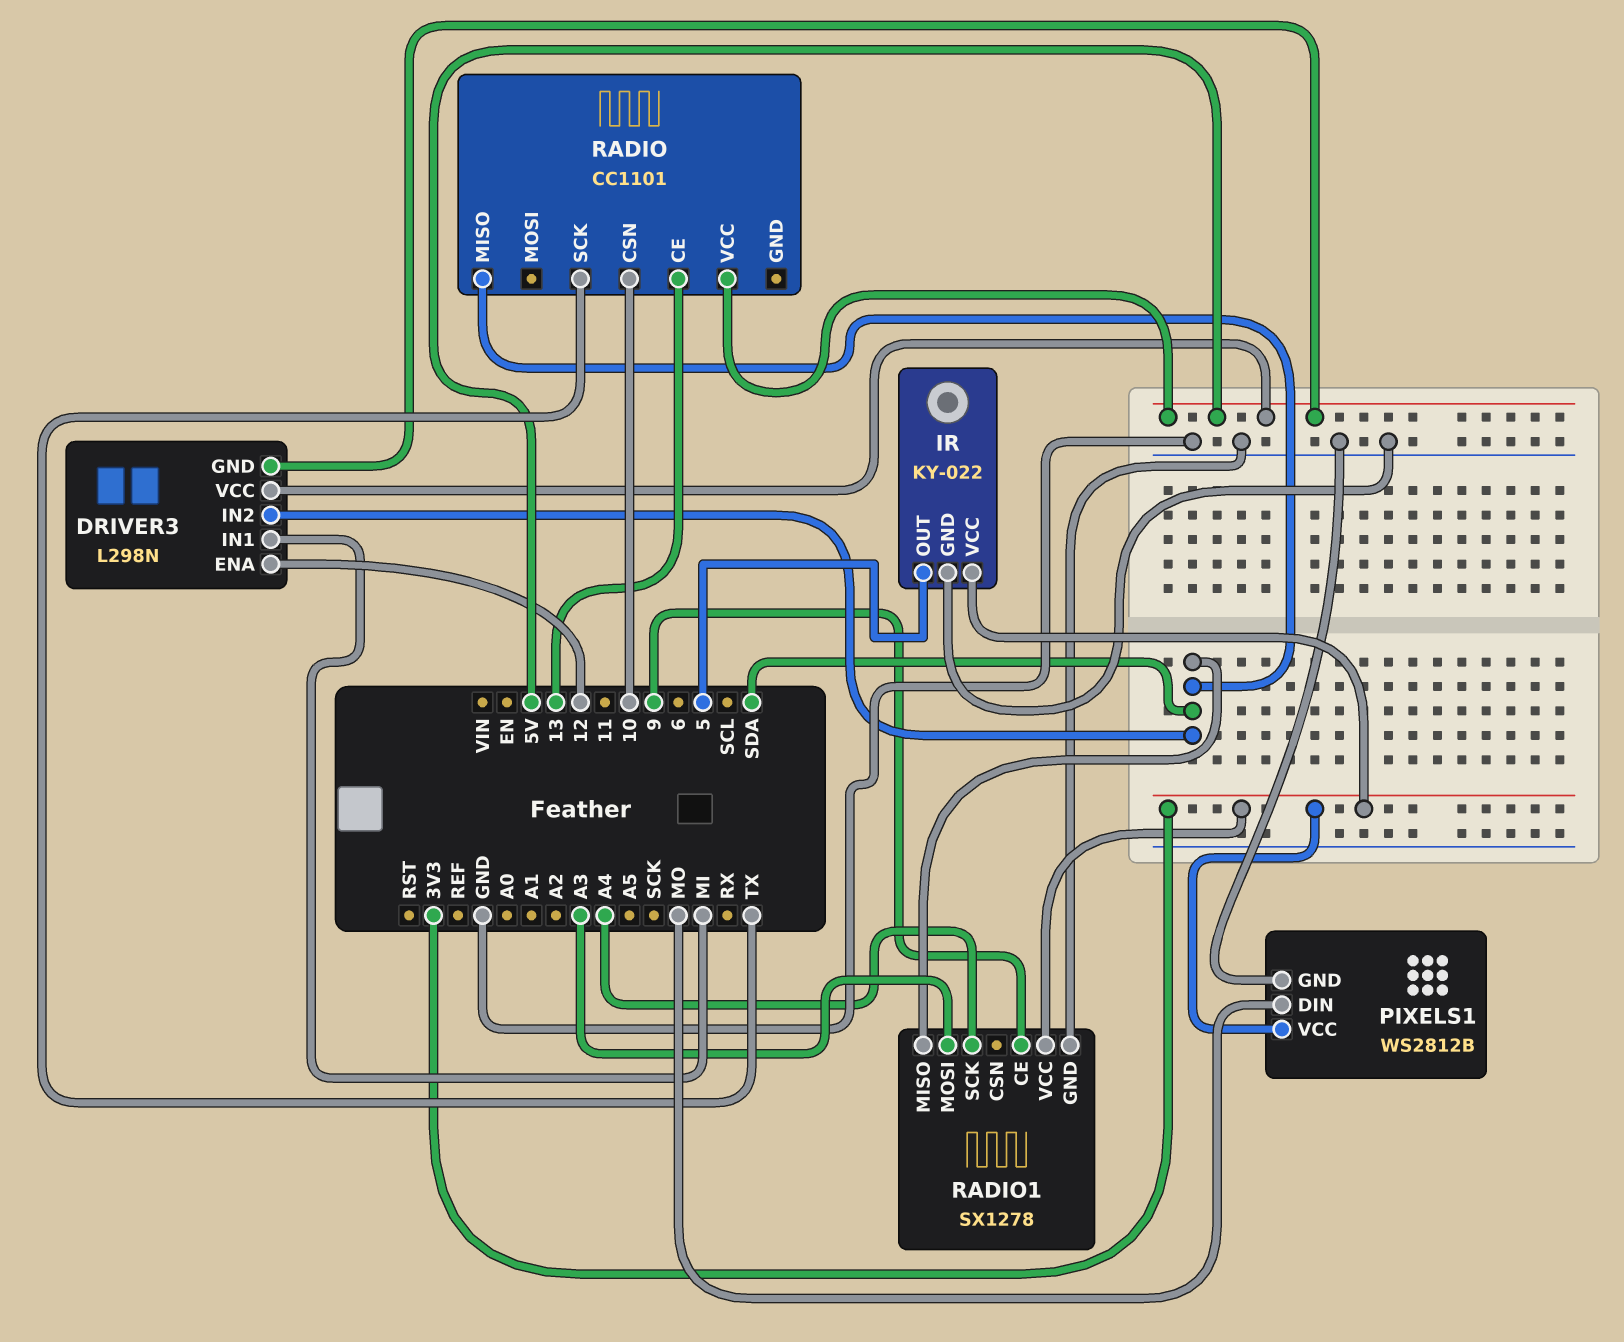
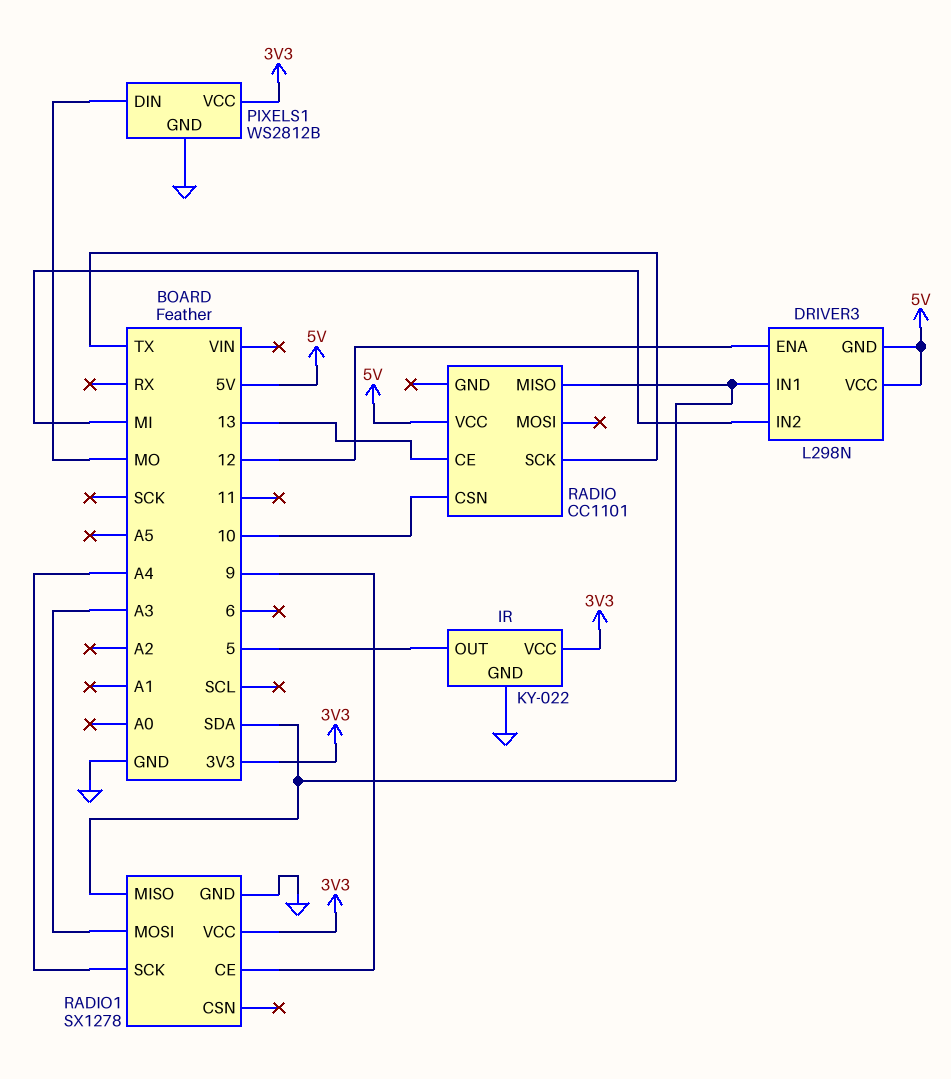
DRIVER3 pin IN1: MI -> SDA
DRIVER3 pin IN2: SDA -> MI

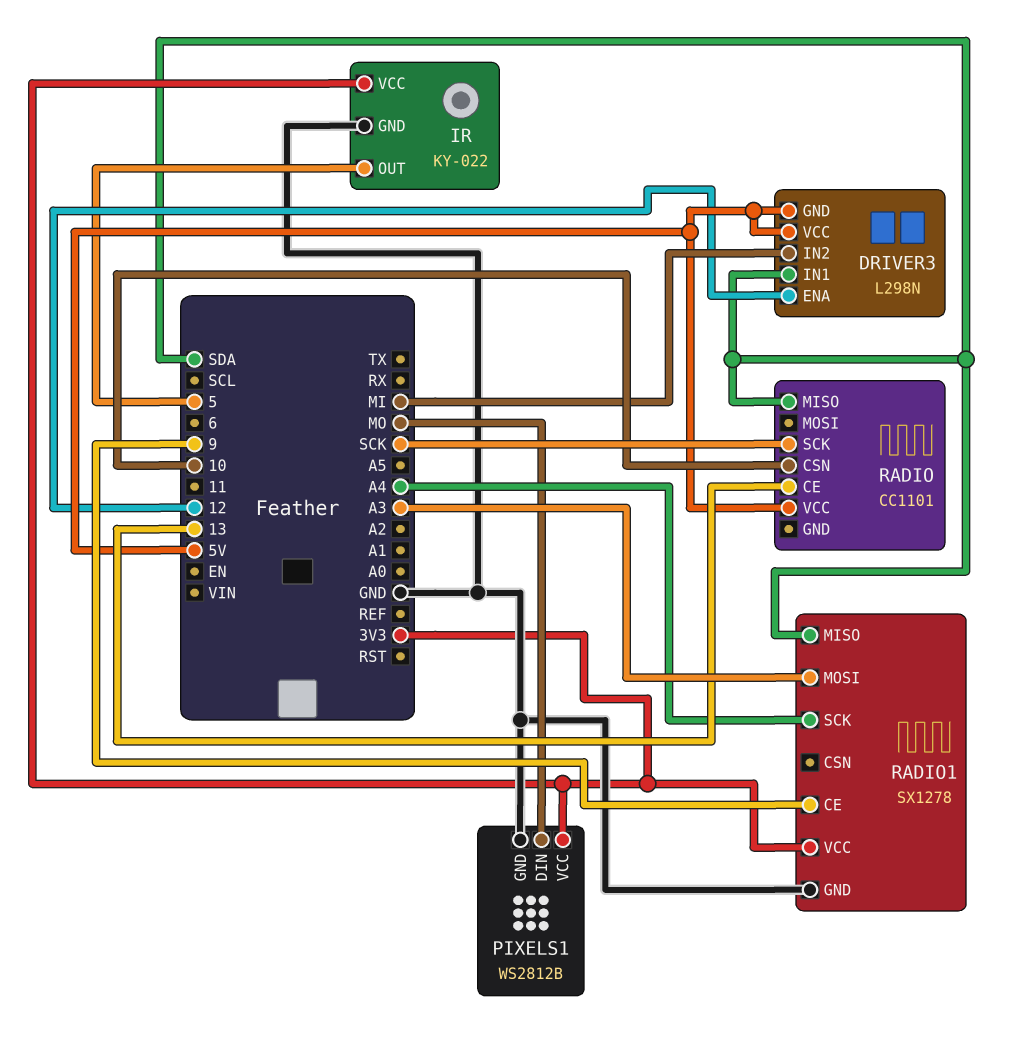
RADIO pin SCK: TX -> SCK

